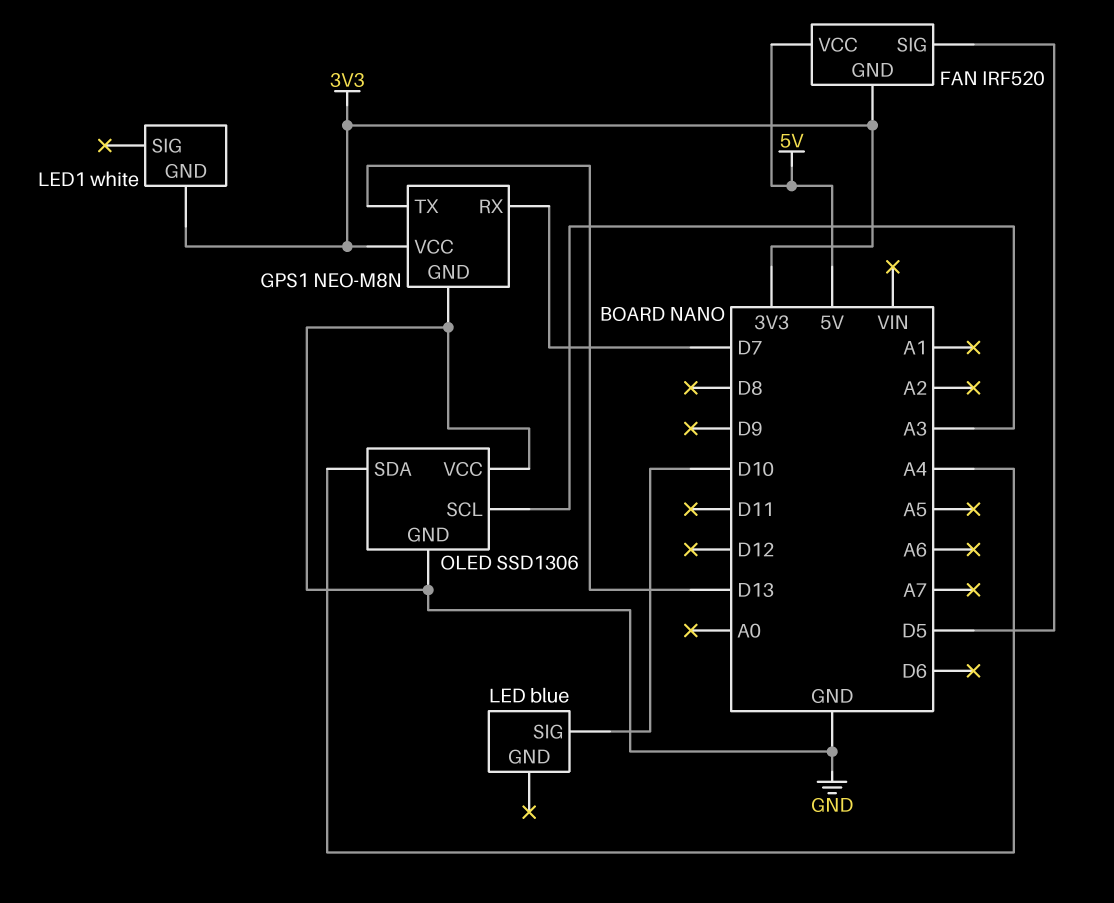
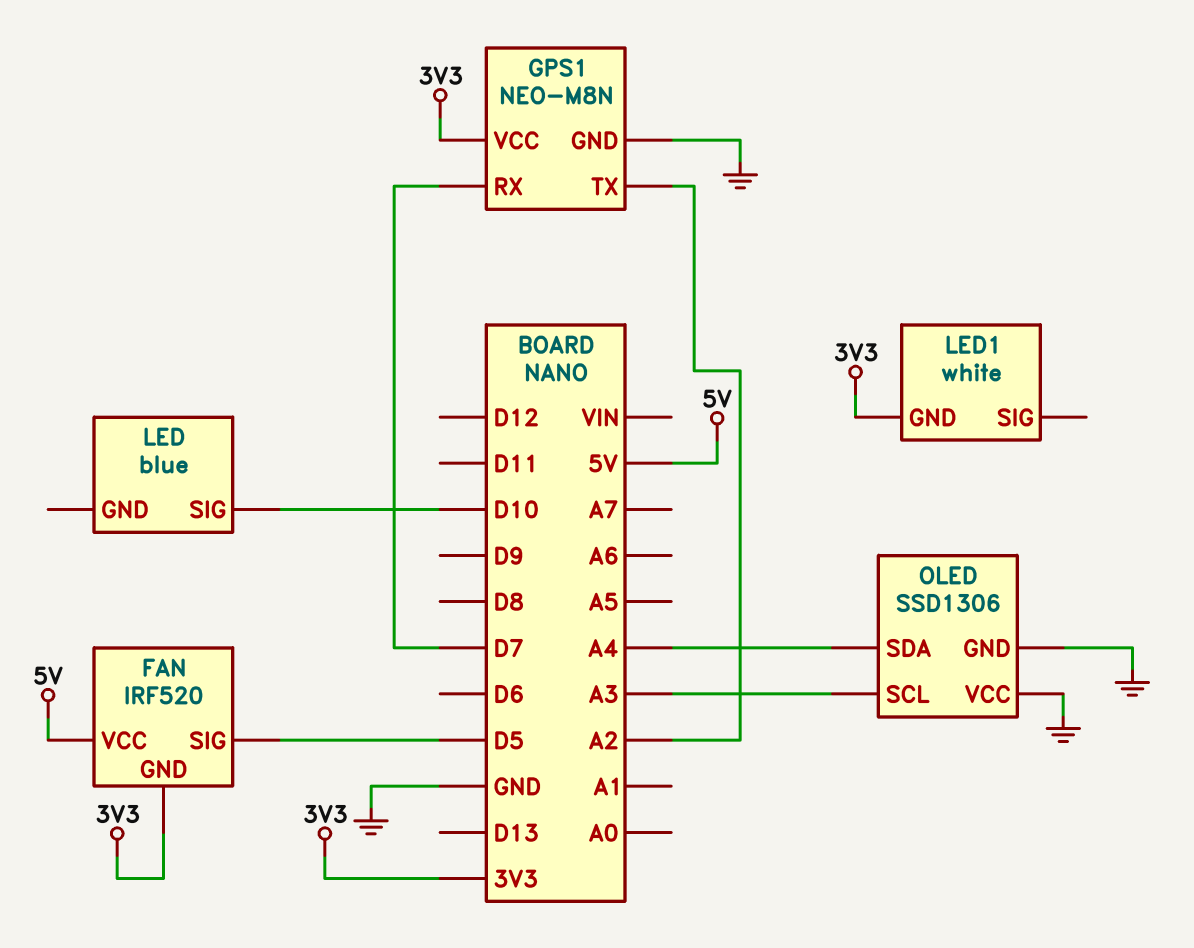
GPS1 pin TX: D13 -> A2

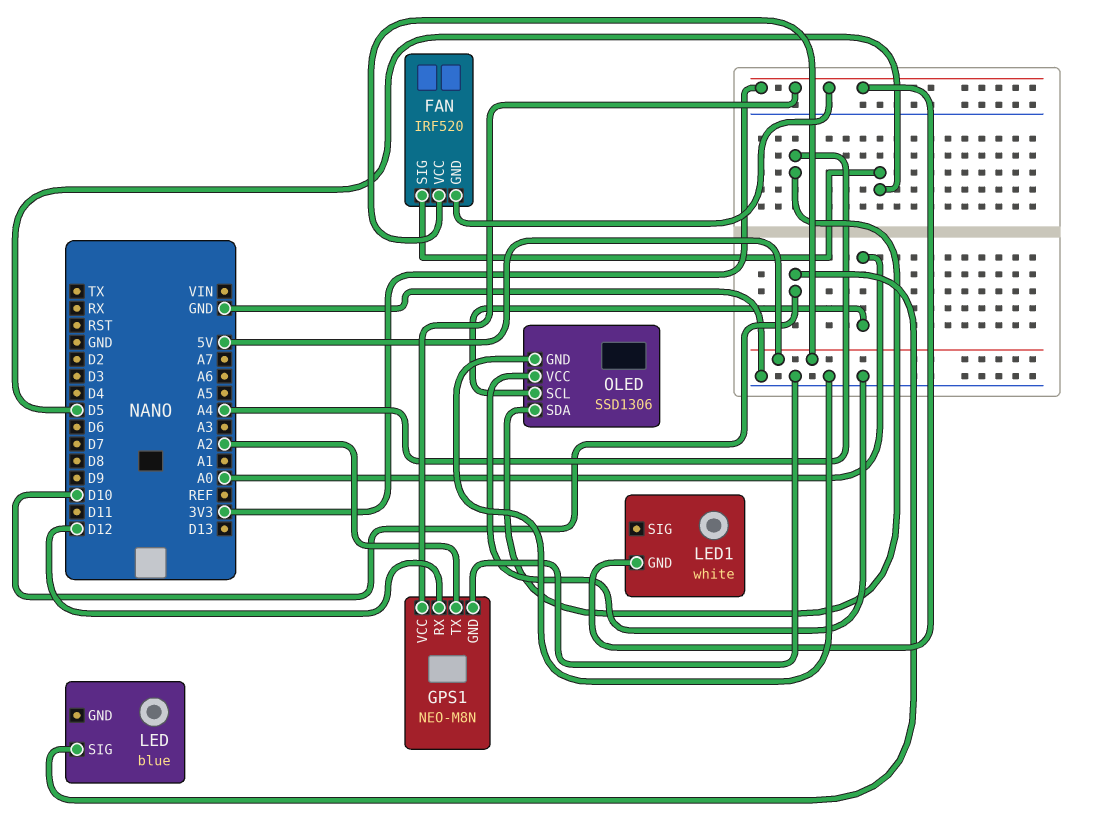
GPS1 pin RX: D7 -> D12
OLED pin SCL: A3 -> A0

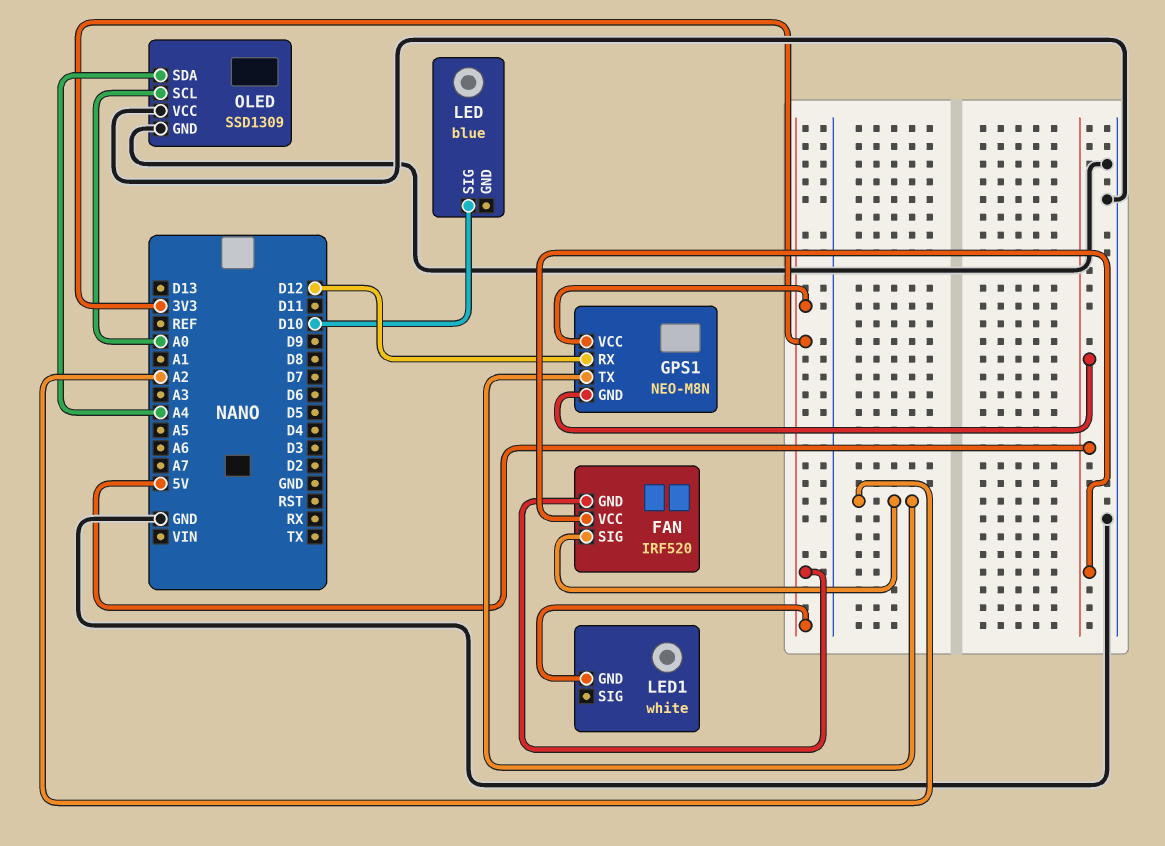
FAN pin SIG: D5 -> A2
GPS1 pin GND: GND -> 5V
OLED: SSD1306 -> SSD1309

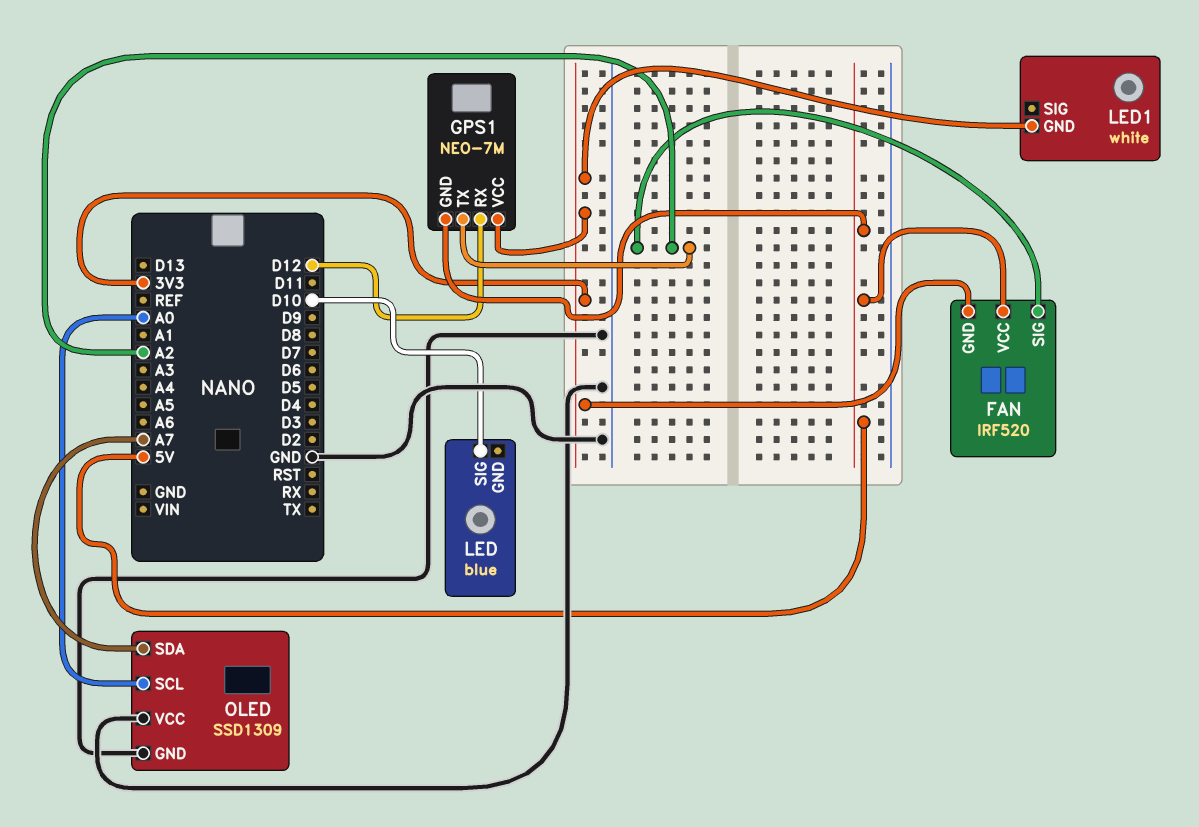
GPS1: NEO-M8N -> NEO-7M
OLED pin SDA: A4 -> A7

